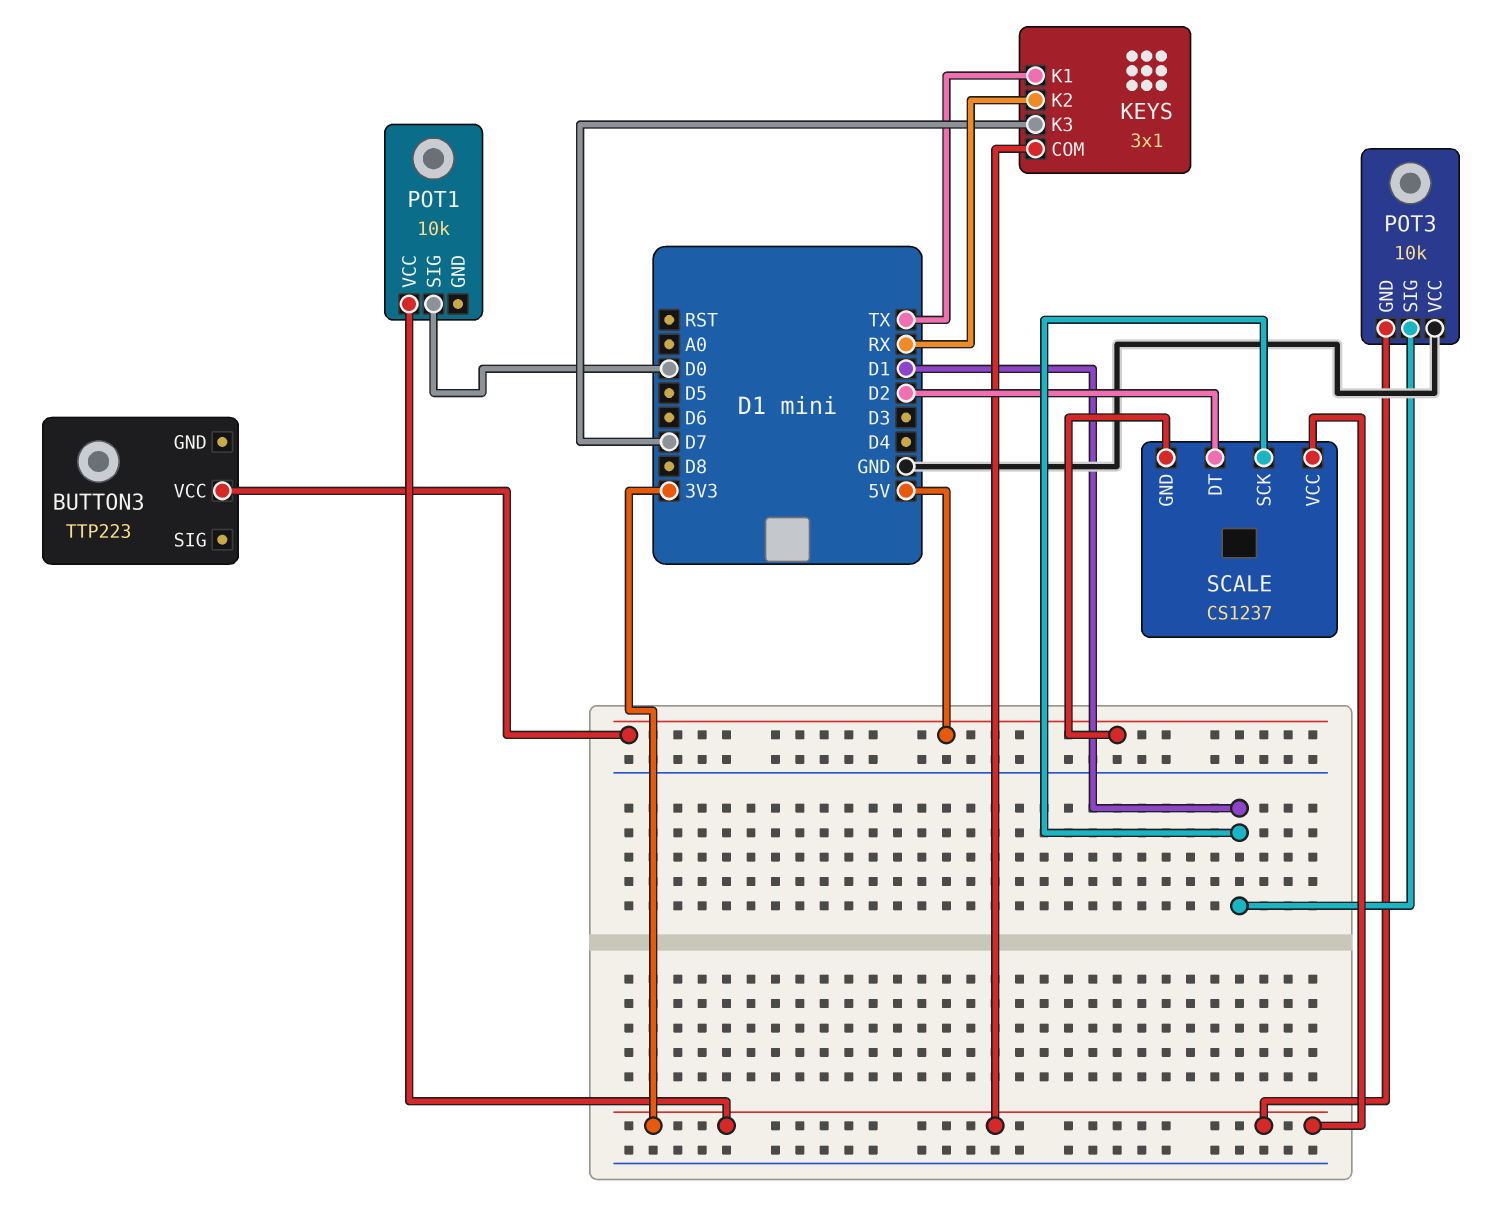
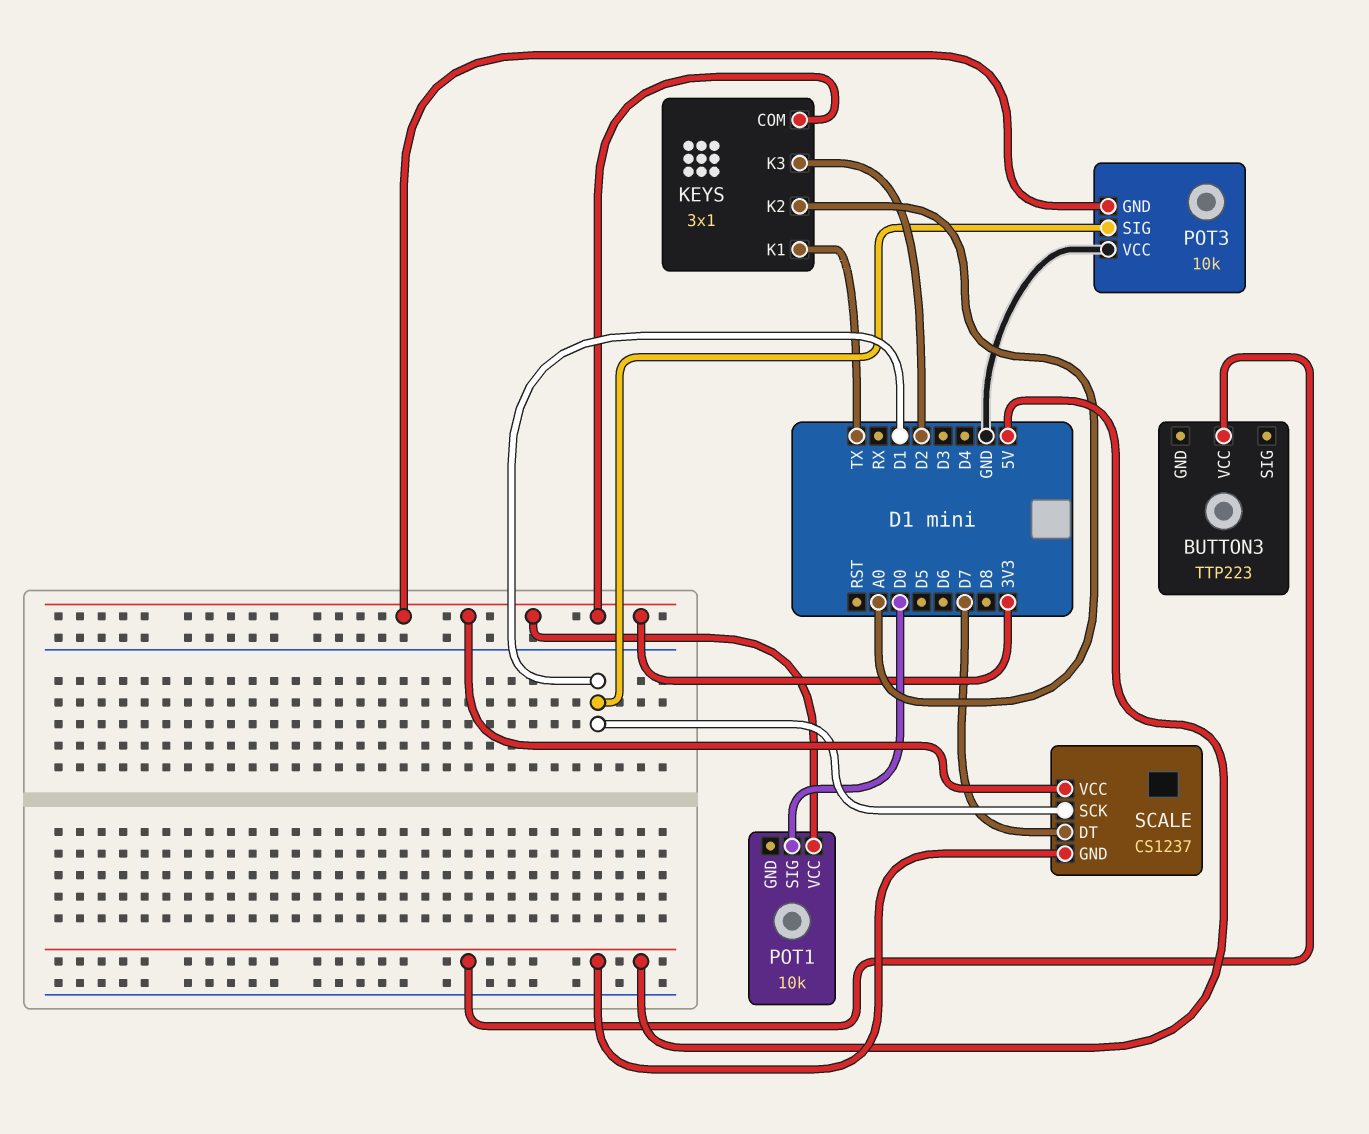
KEYS pin K2: RX -> A0
KEYS pin K3: D7 -> D2
SCALE pin DT: D2 -> D7

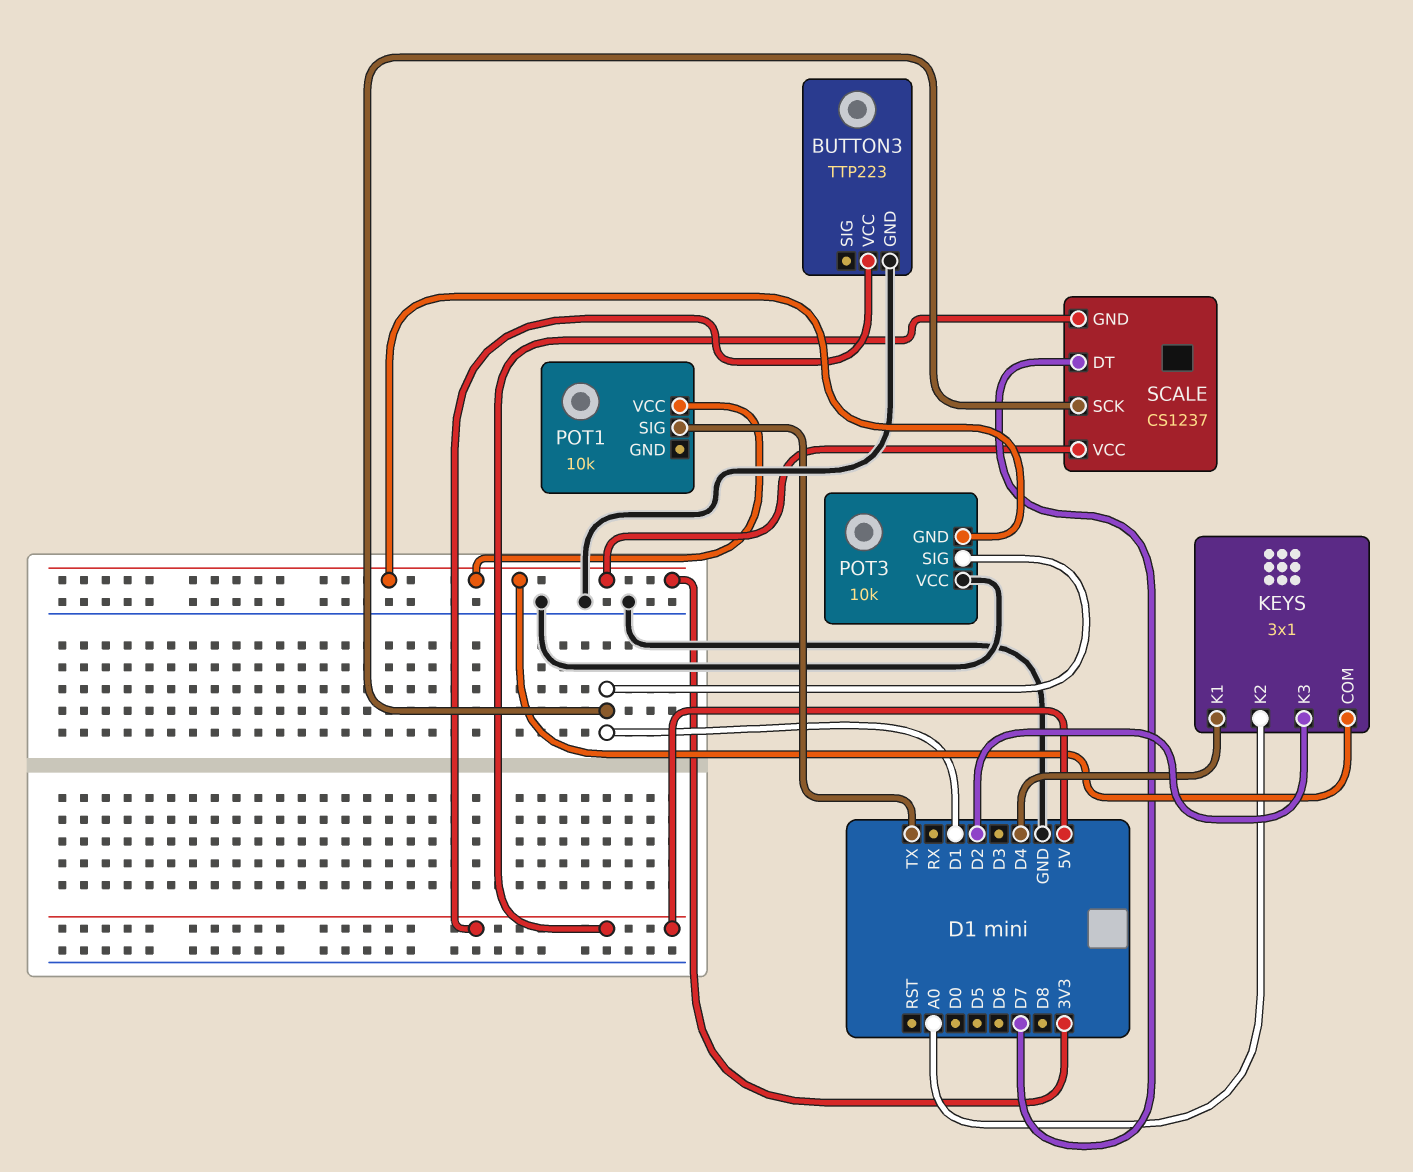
BUTTON3 pin GND: none -> GND
KEYS pin K1: TX -> D4
POT1 pin SIG: D0 -> TX

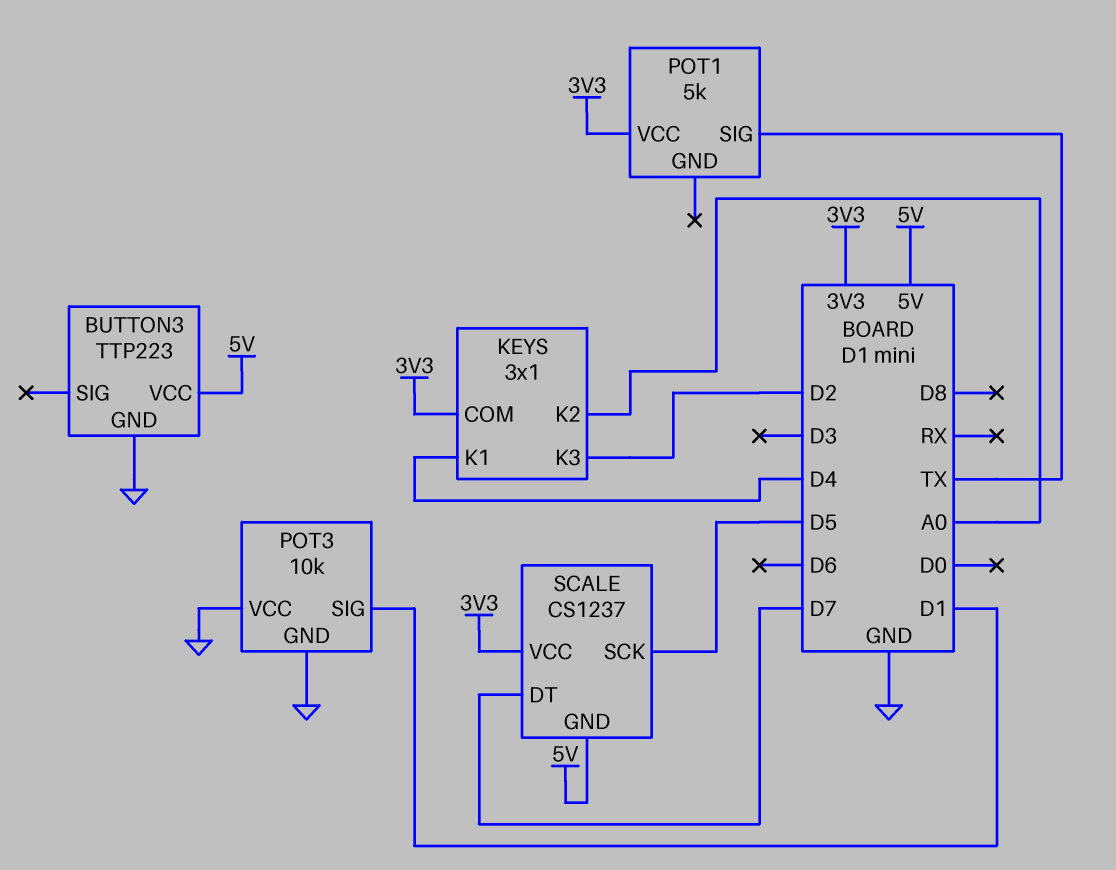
POT1: 10k -> 5k
POT3 pin GND: 3V3 -> GND
SCALE pin SCK: D1 -> D5

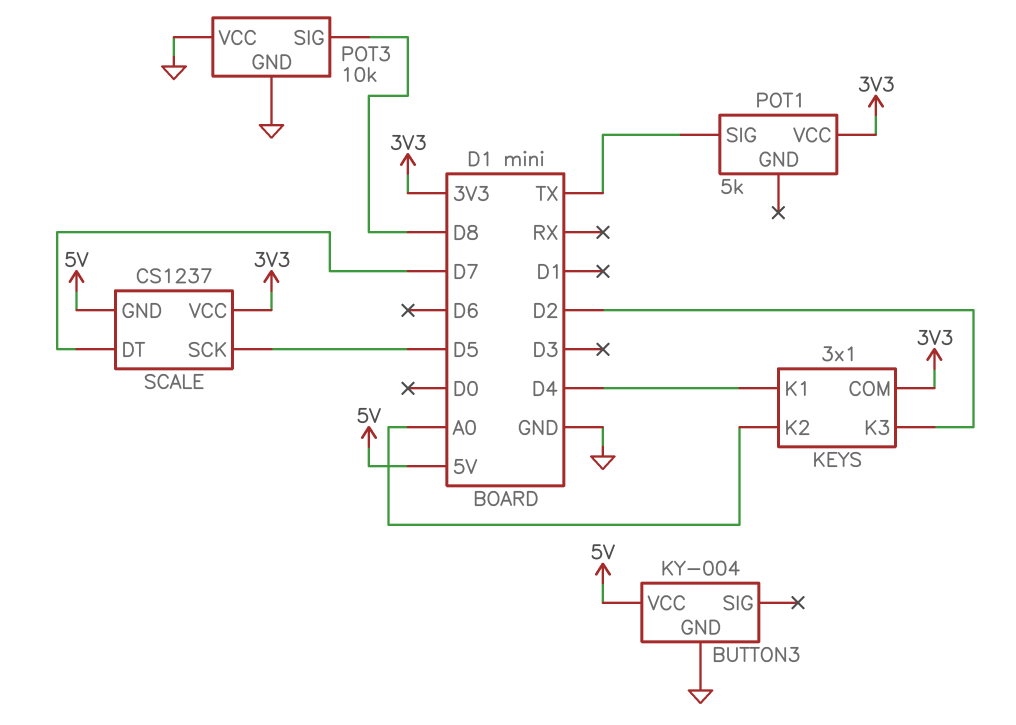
BUTTON3: TTP223 -> KY-004
POT3 pin SIG: D1 -> D8

